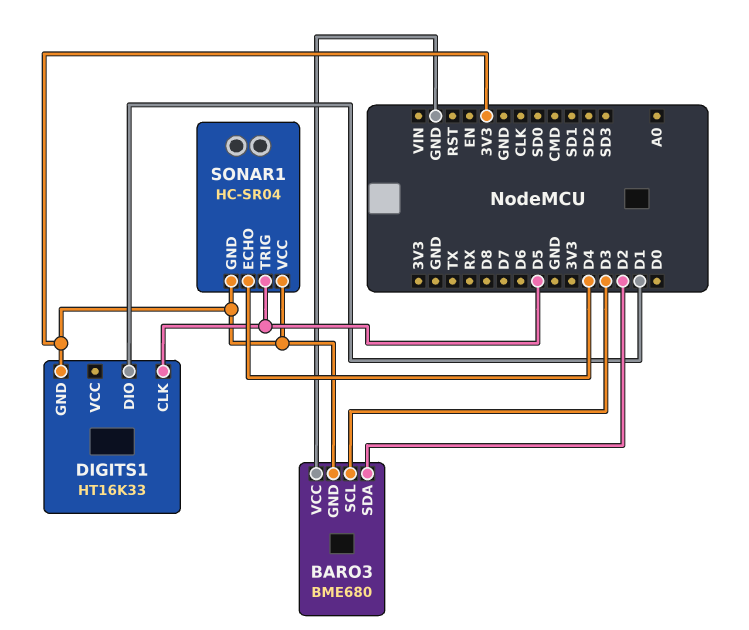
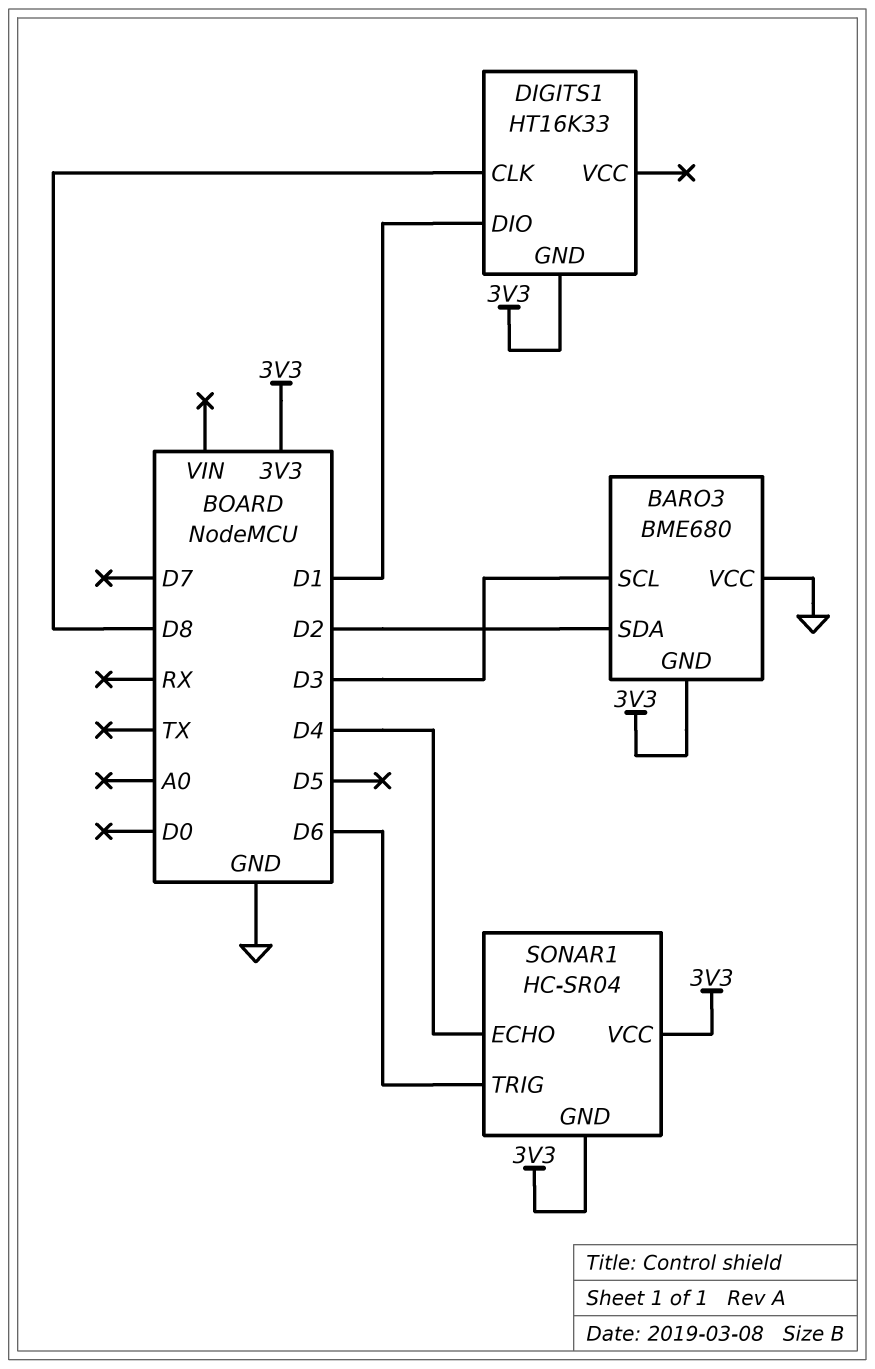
DIGITS1 pin CLK: D5 -> D8
SONAR1 pin TRIG: D5 -> D6

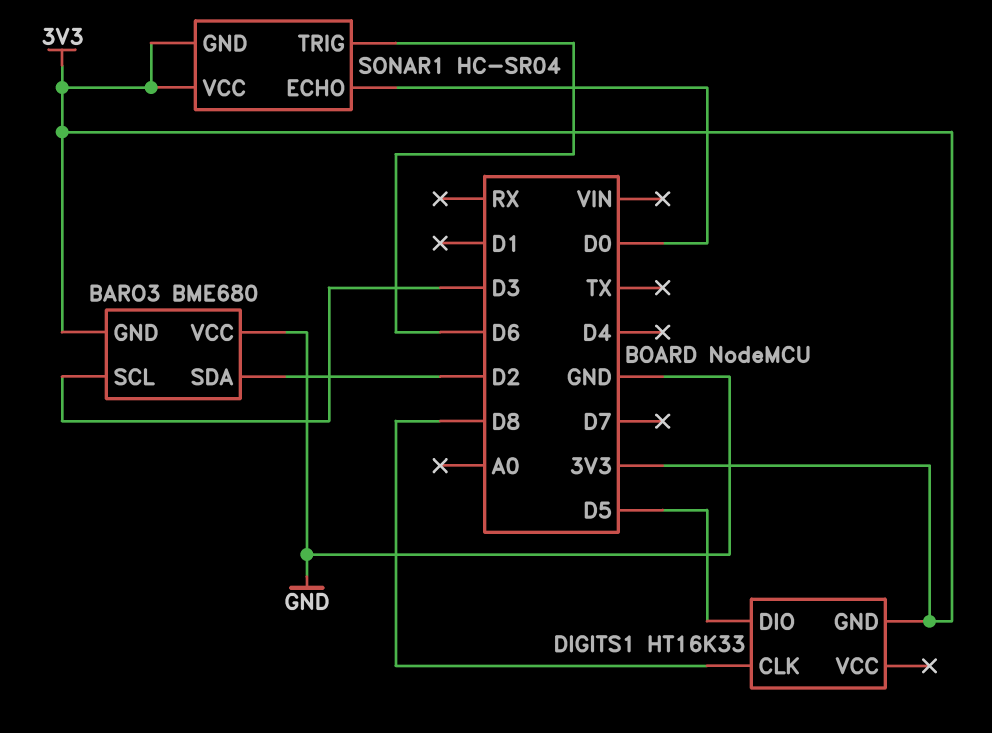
DIGITS1 pin DIO: D1 -> D5
SONAR1 pin ECHO: D4 -> D0

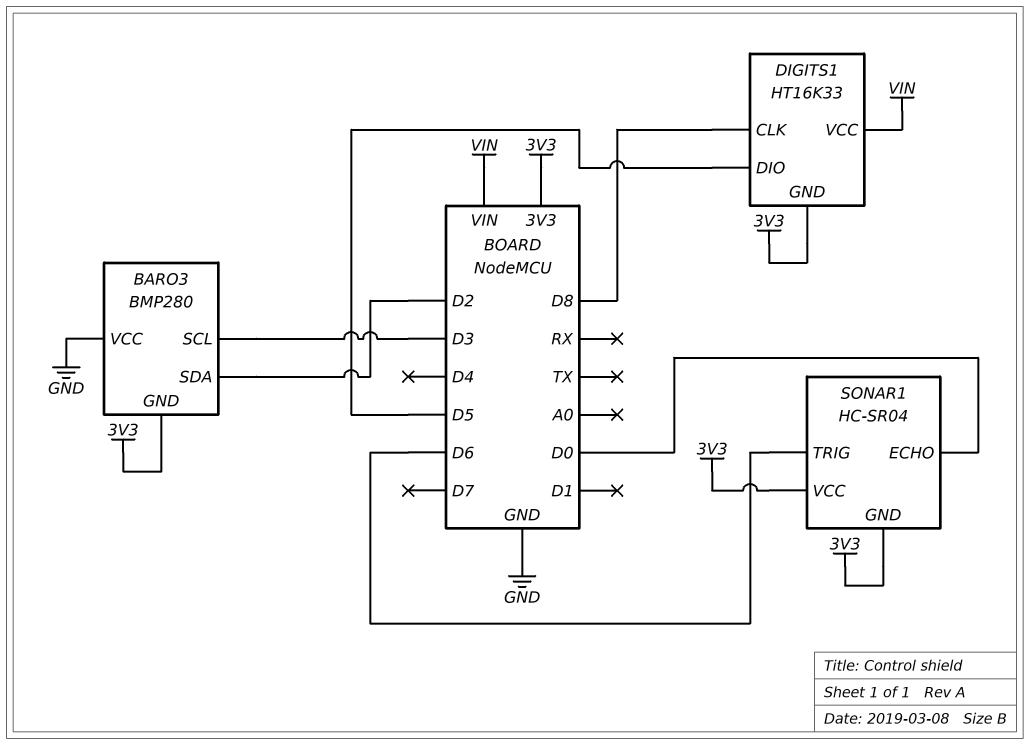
BARO3: BME680 -> BMP280
DIGITS1 pin VCC: none -> VIN

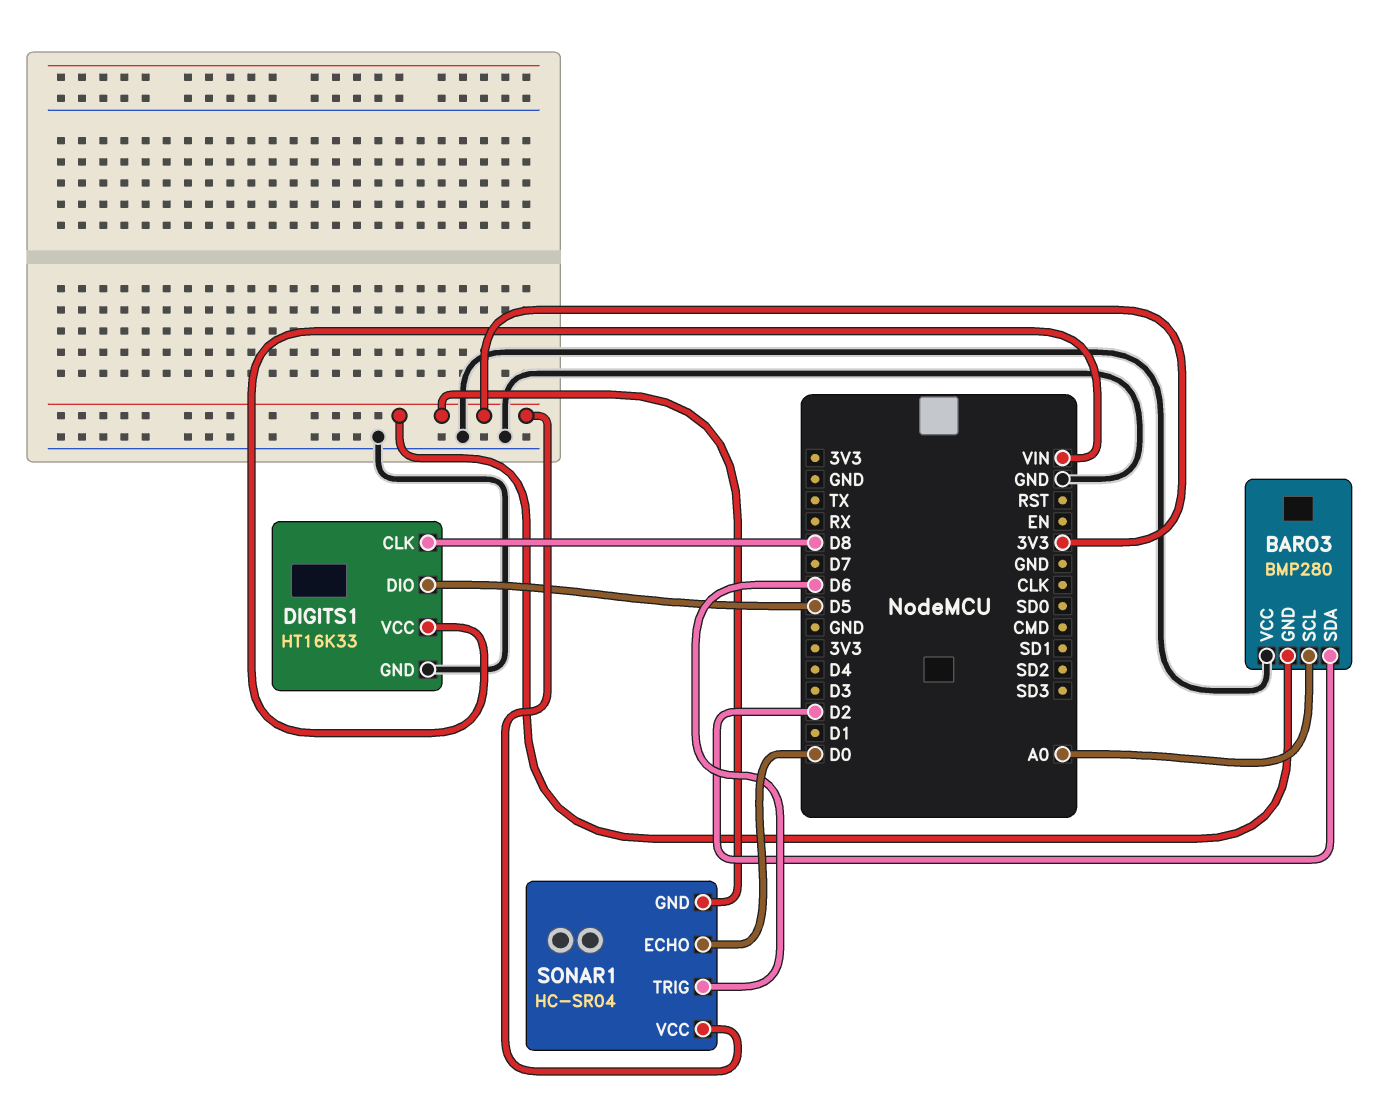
BARO3 pin SCL: D3 -> A0
DIGITS1 pin GND: 3V3 -> GND

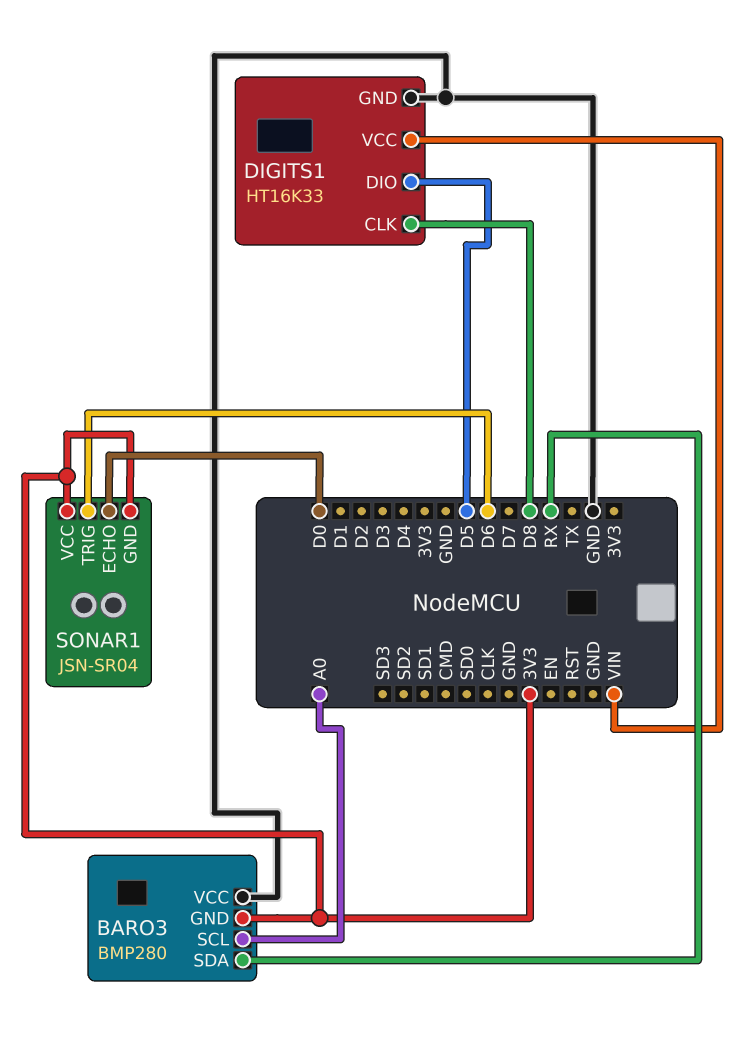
BARO3 pin SDA: D2 -> RX
SONAR1: HC-SR04 -> JSN-SR04

